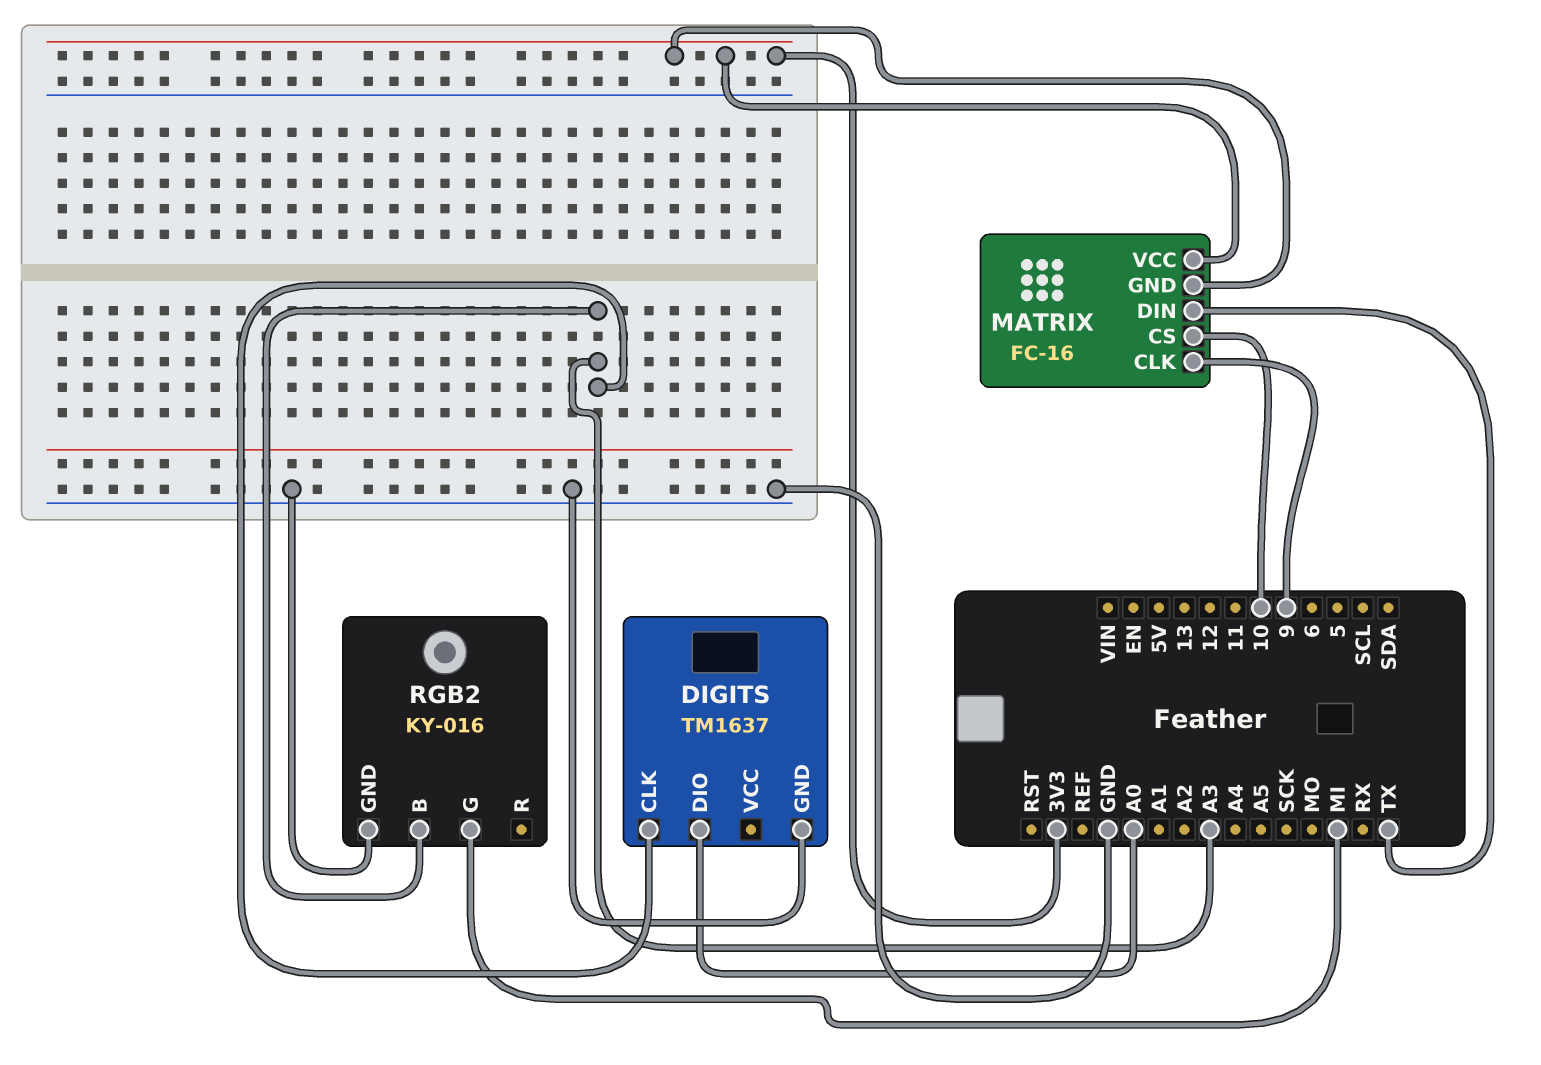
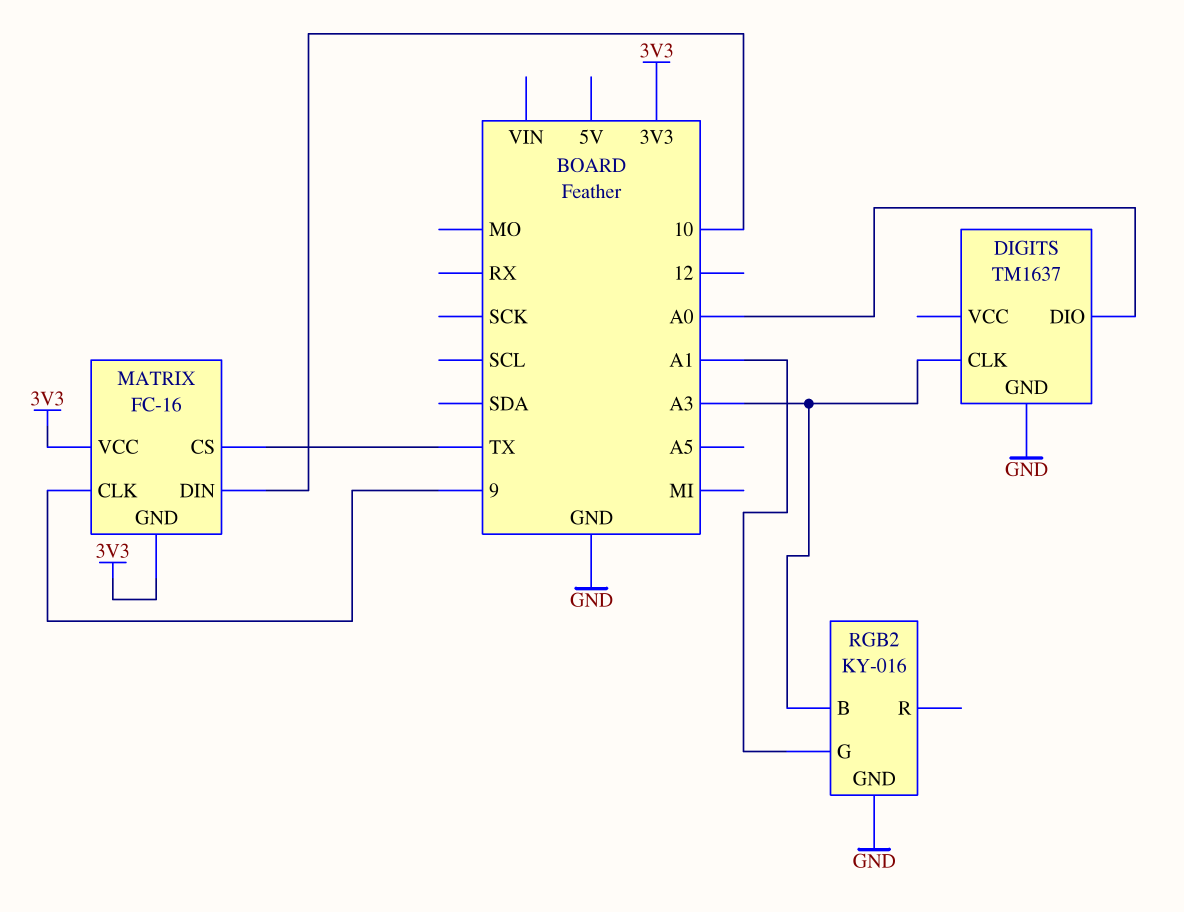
MATRIX pin CS: 10 -> TX
MATRIX pin DIN: TX -> 10
RGB2 pin G: MI -> A1

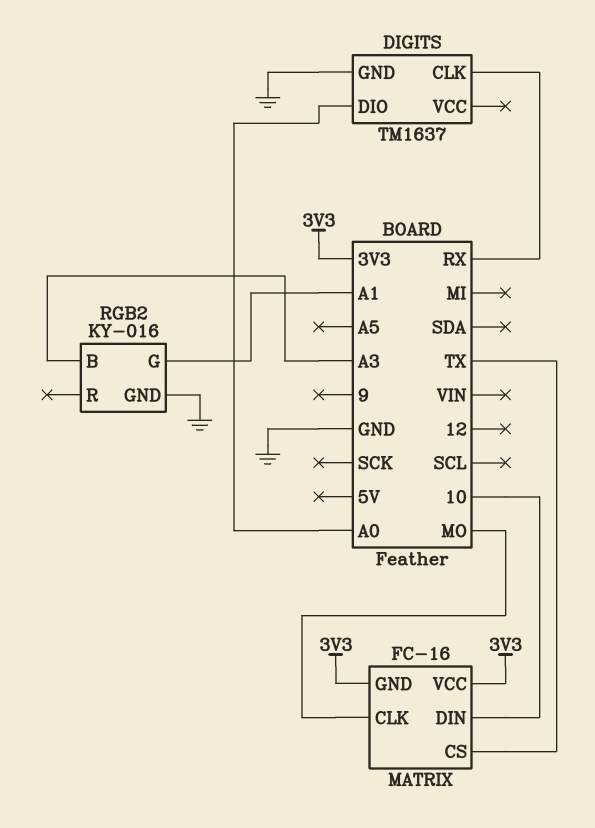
DIGITS pin CLK: A3 -> RX
MATRIX pin CLK: 9 -> MO

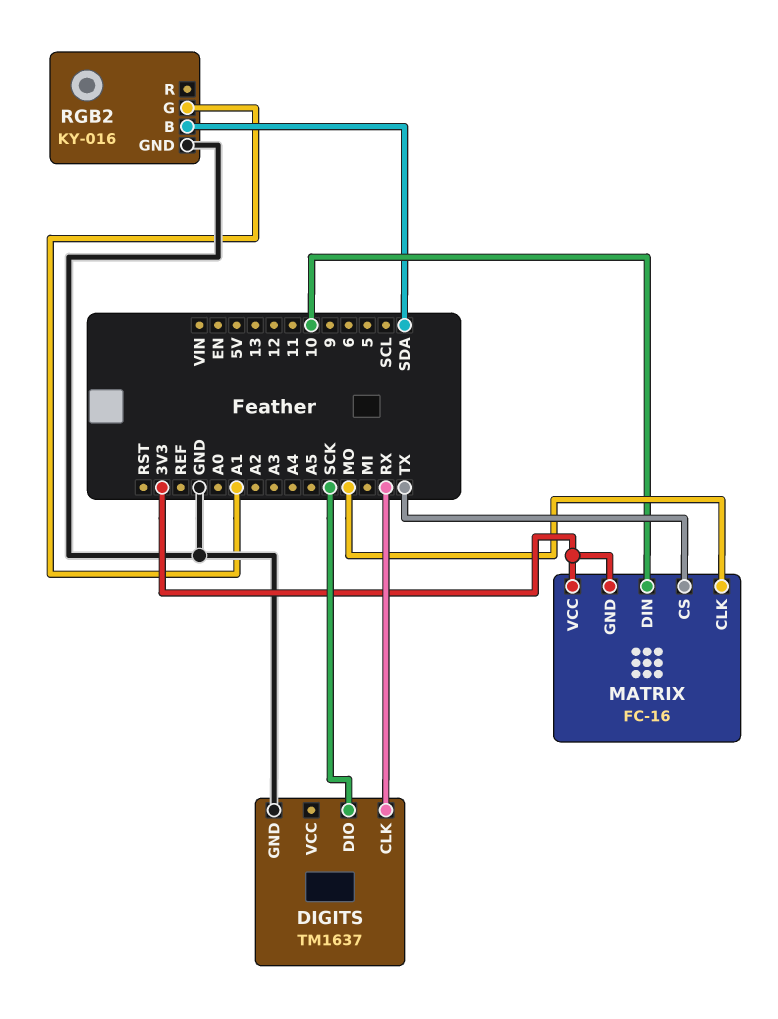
DIGITS pin DIO: A0 -> SCK
RGB2 pin B: A3 -> SDA

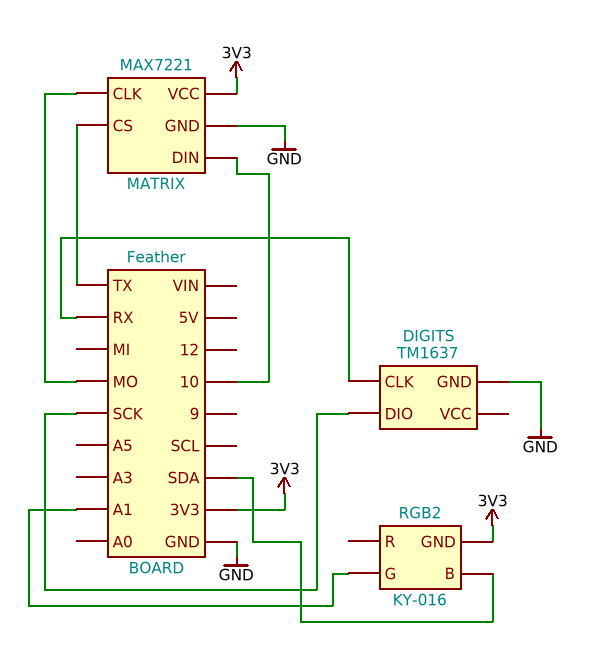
MATRIX: FC-16 -> MAX7221
MATRIX pin GND: 3V3 -> GND
RGB2 pin GND: GND -> 3V3

